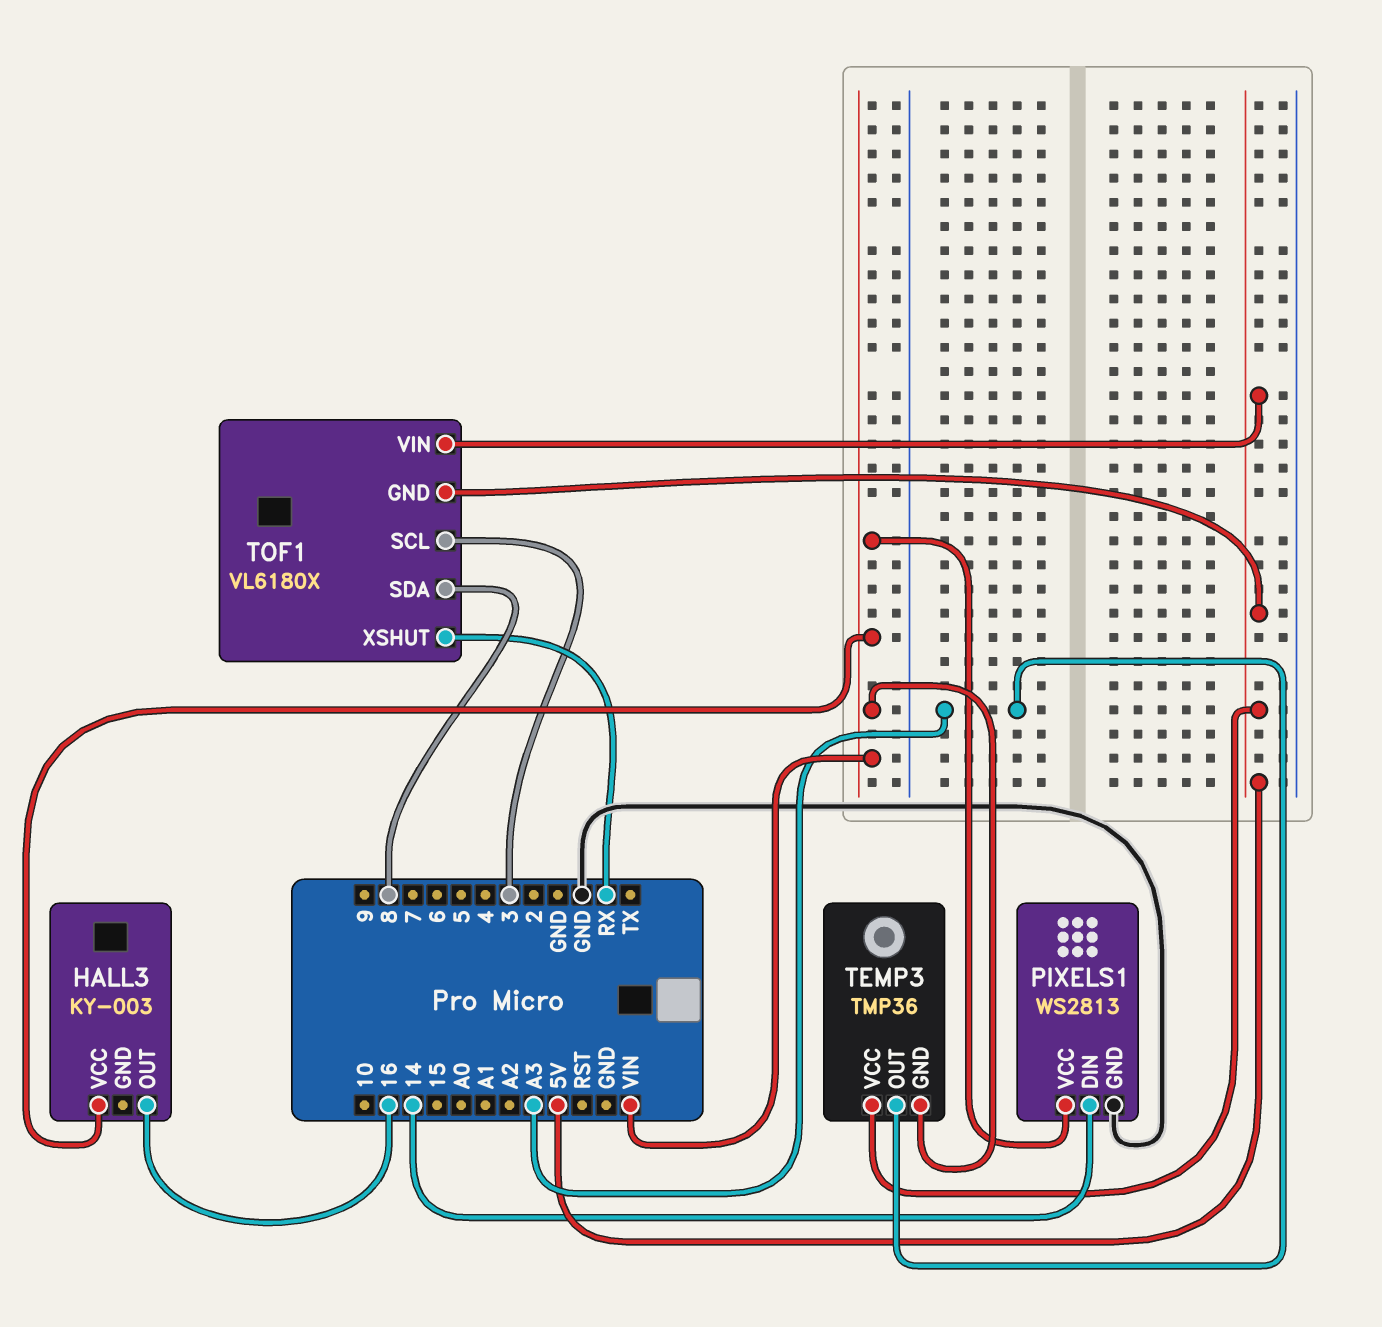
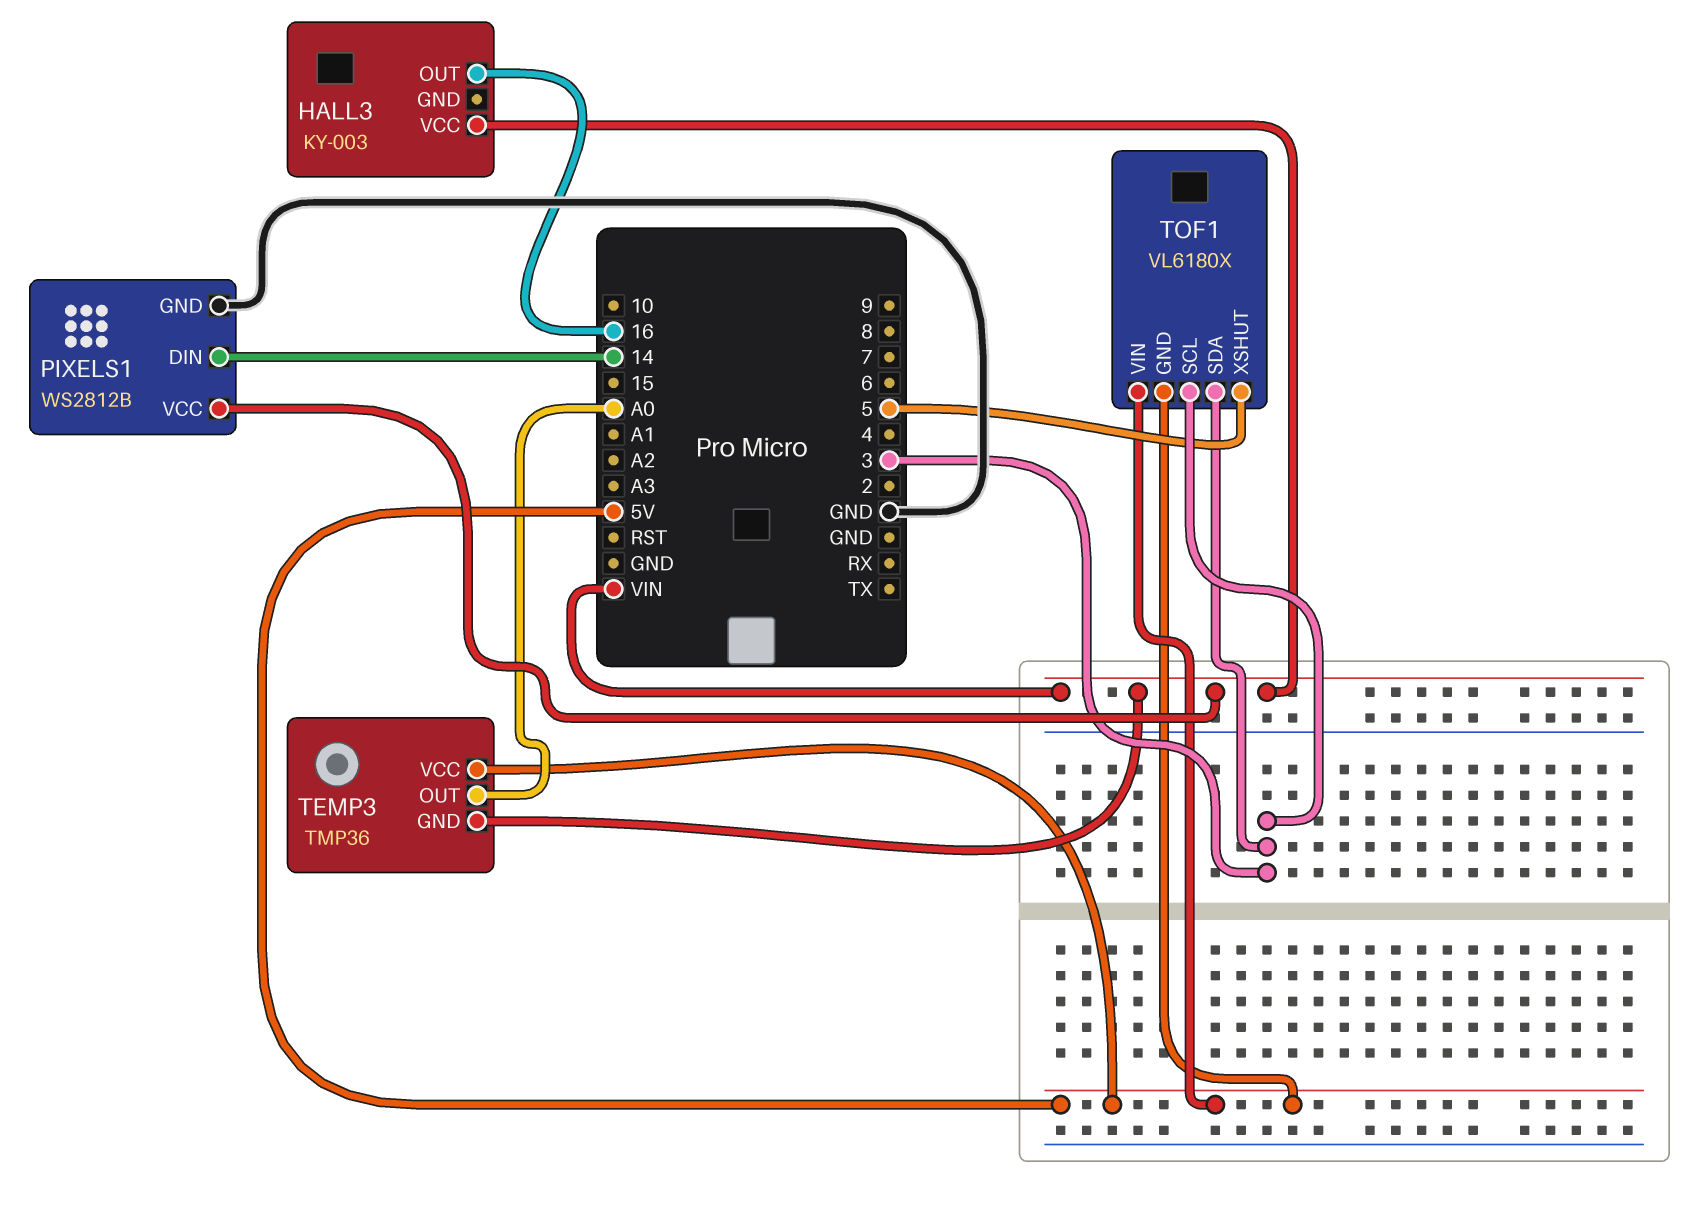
PIXELS1: WS2813 -> WS2812B
TEMP3 pin OUT: A3 -> A0
TOF1 pin SDA: 8 -> 3
TOF1 pin XSHUT: RX -> 5

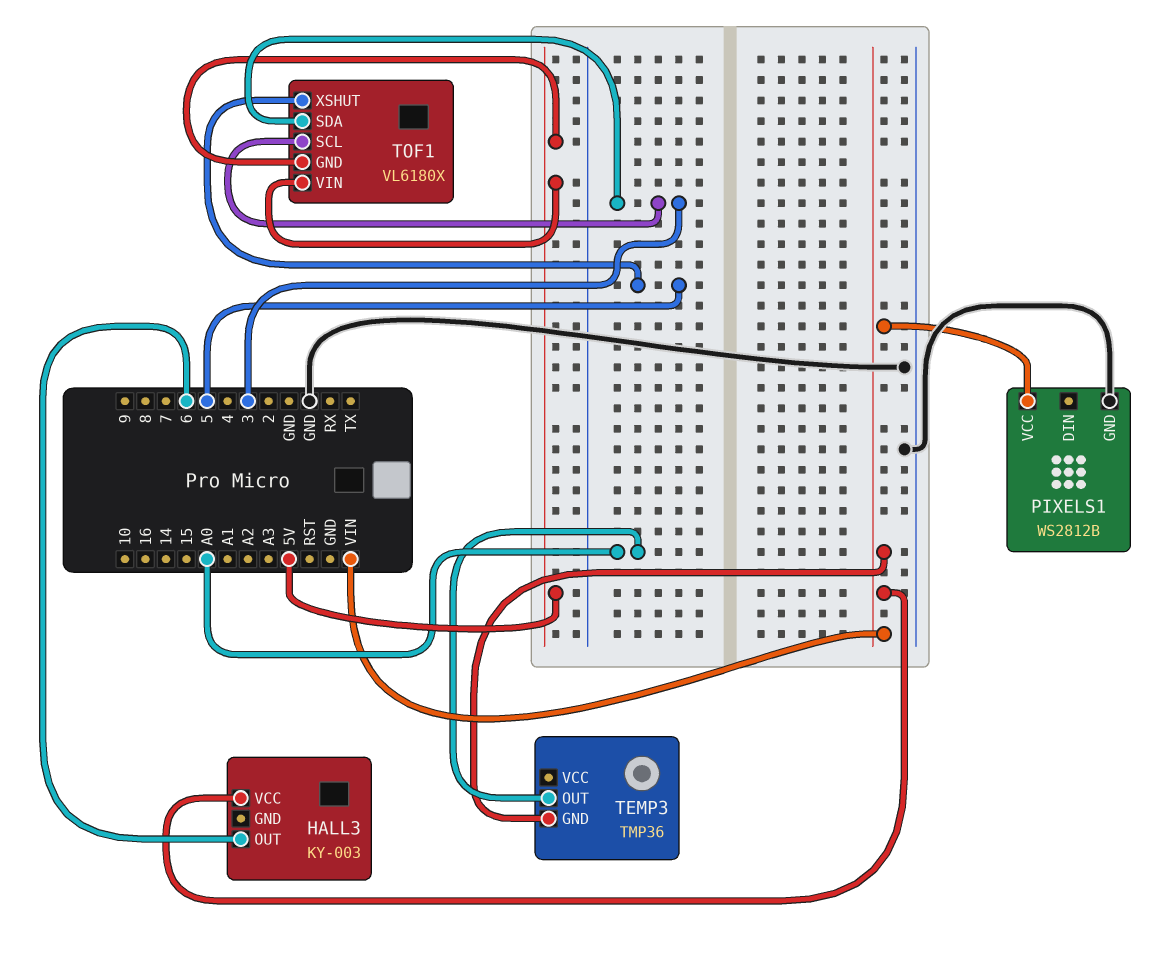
HALL3 pin OUT: 16 -> 6
PIXELS1 pin DIN: 14 -> none
TEMP3 pin VCC: 5V -> none

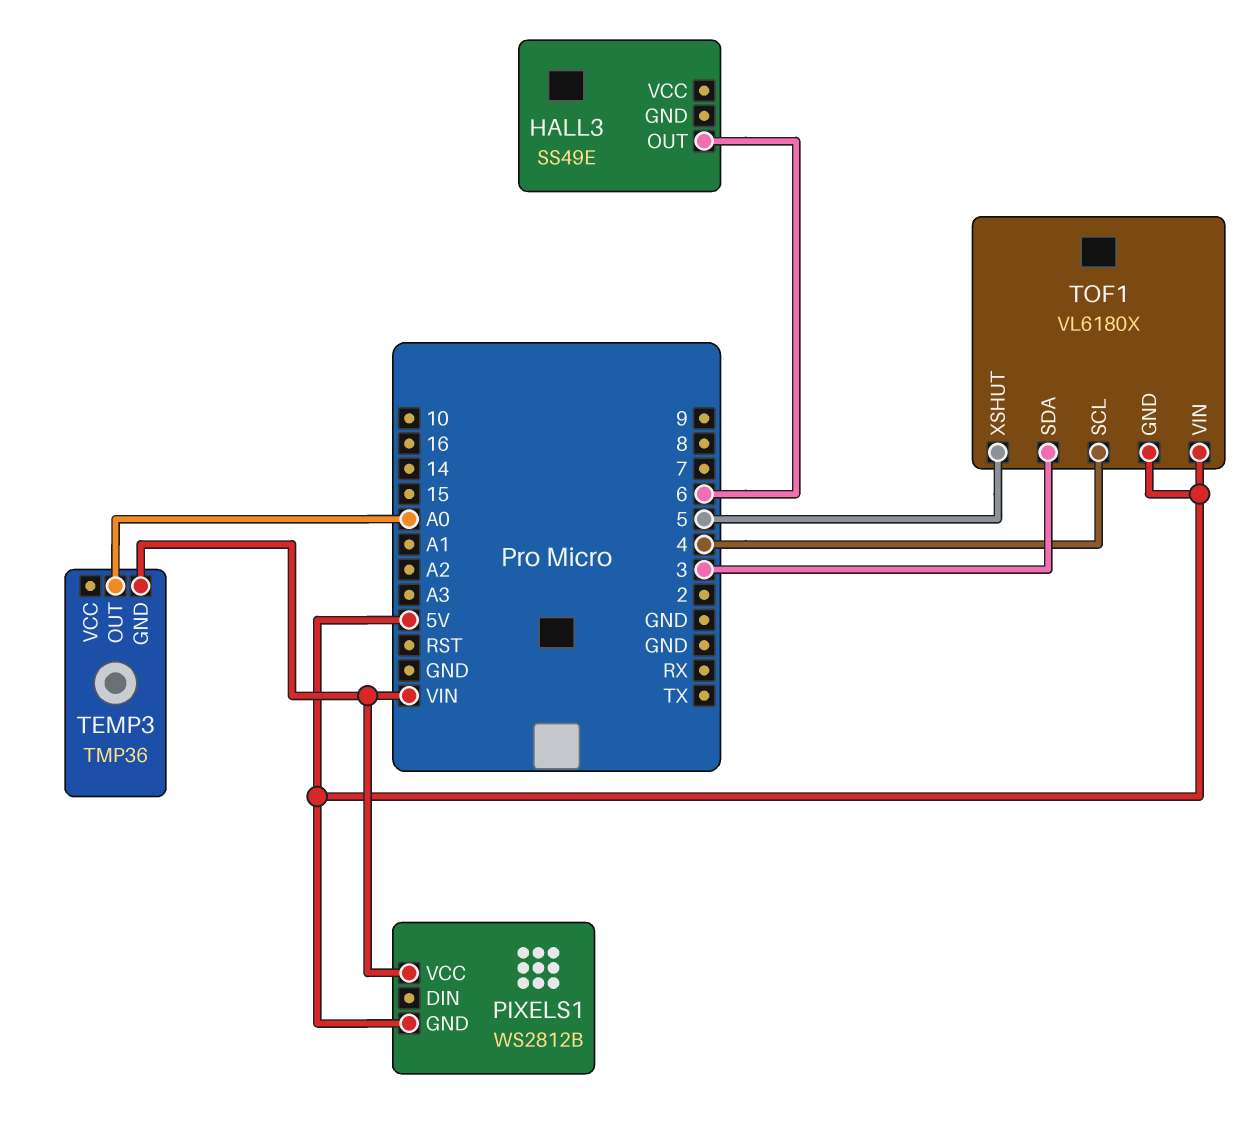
HALL3: KY-003 -> SS49E
HALL3 pin VCC: VIN -> none
PIXELS1 pin GND: GND -> 5V
TOF1 pin SCL: 3 -> 4

